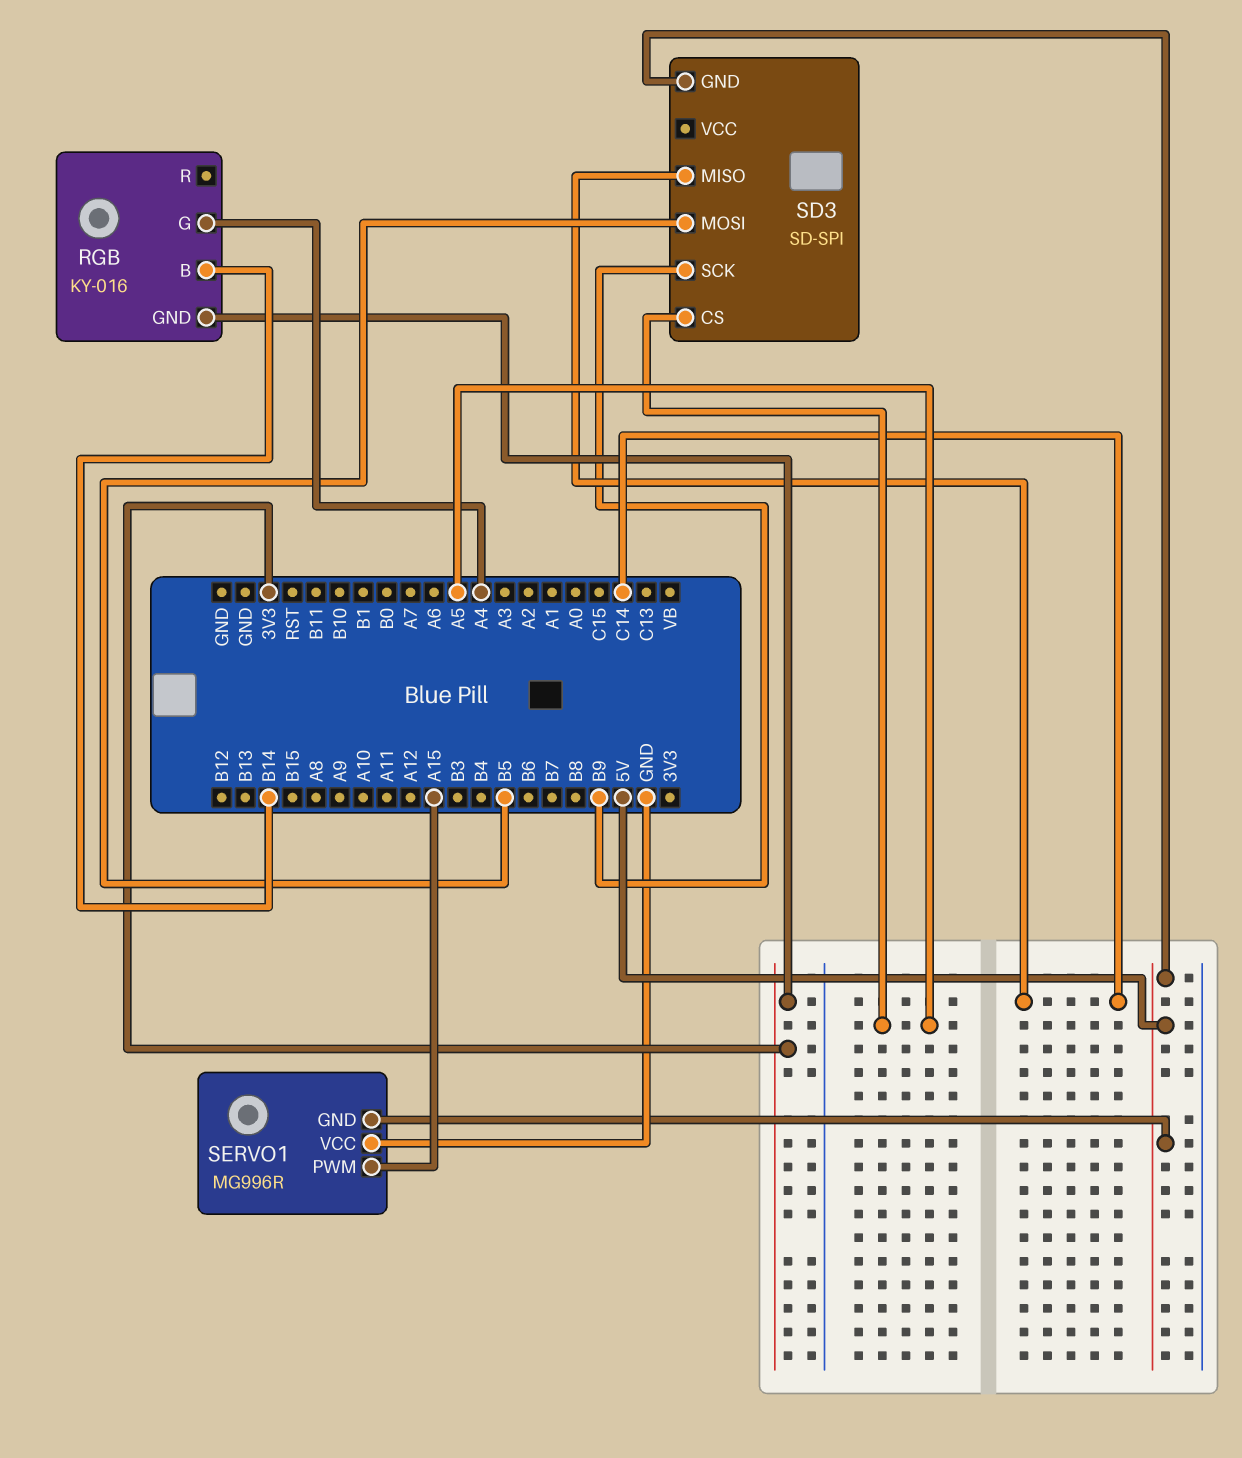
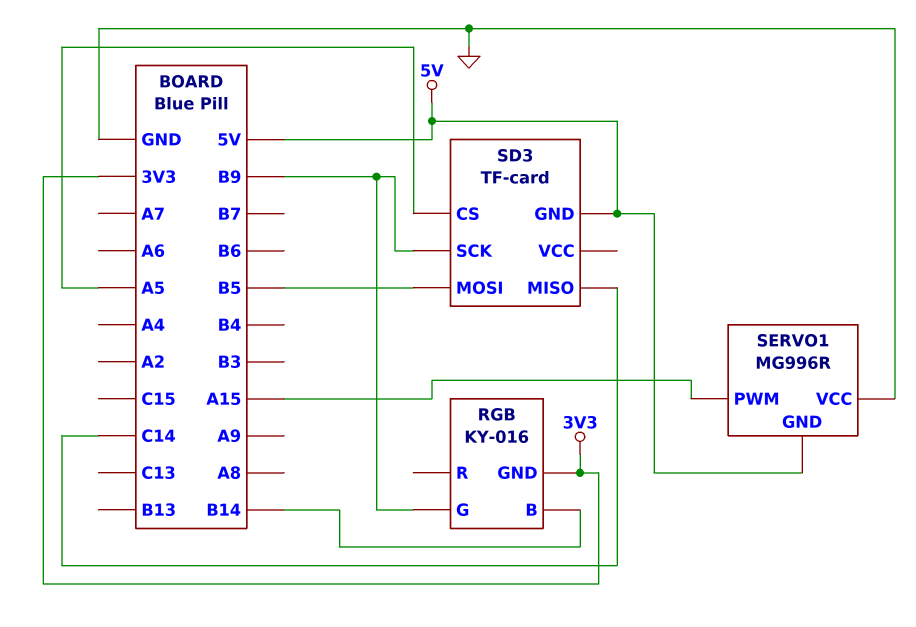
RGB pin G: A4 -> B9
SD3: SD-SPI -> TF-card

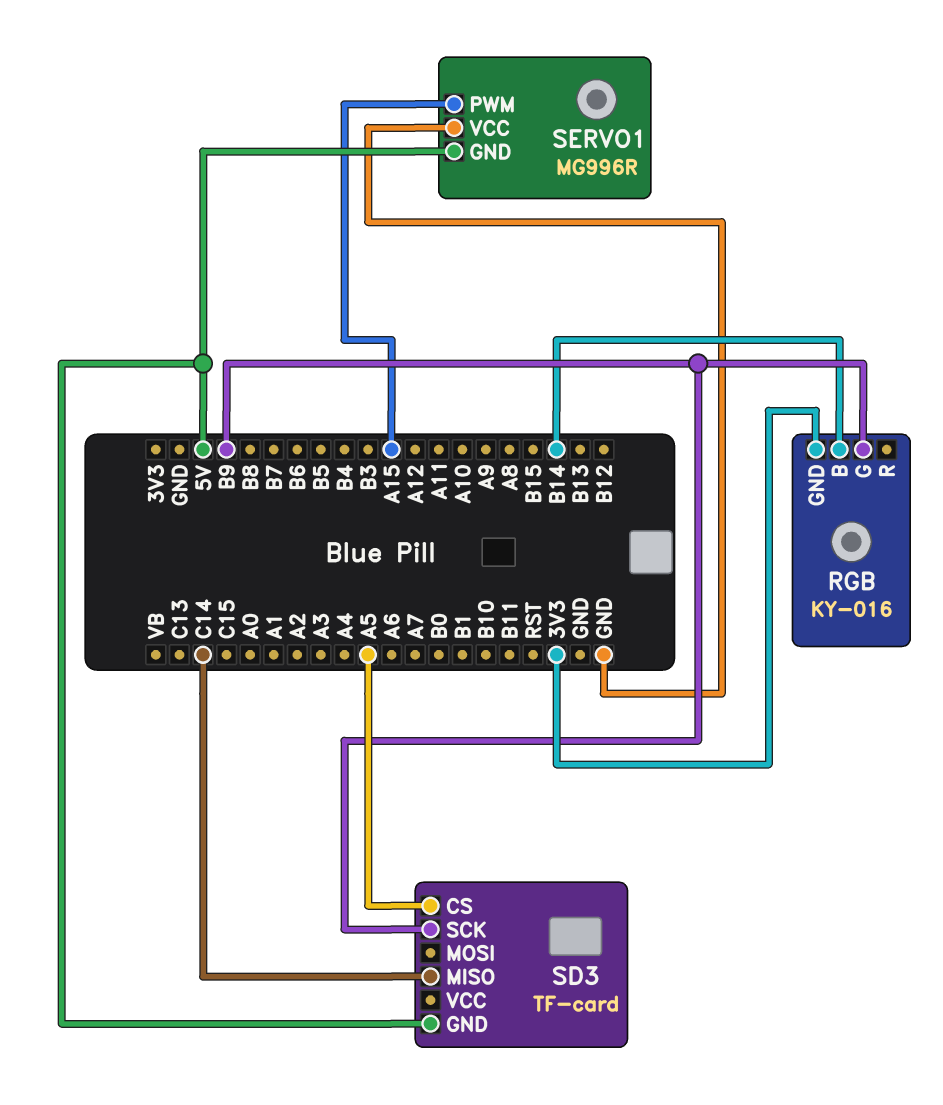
SD3 pin MOSI: B5 -> none

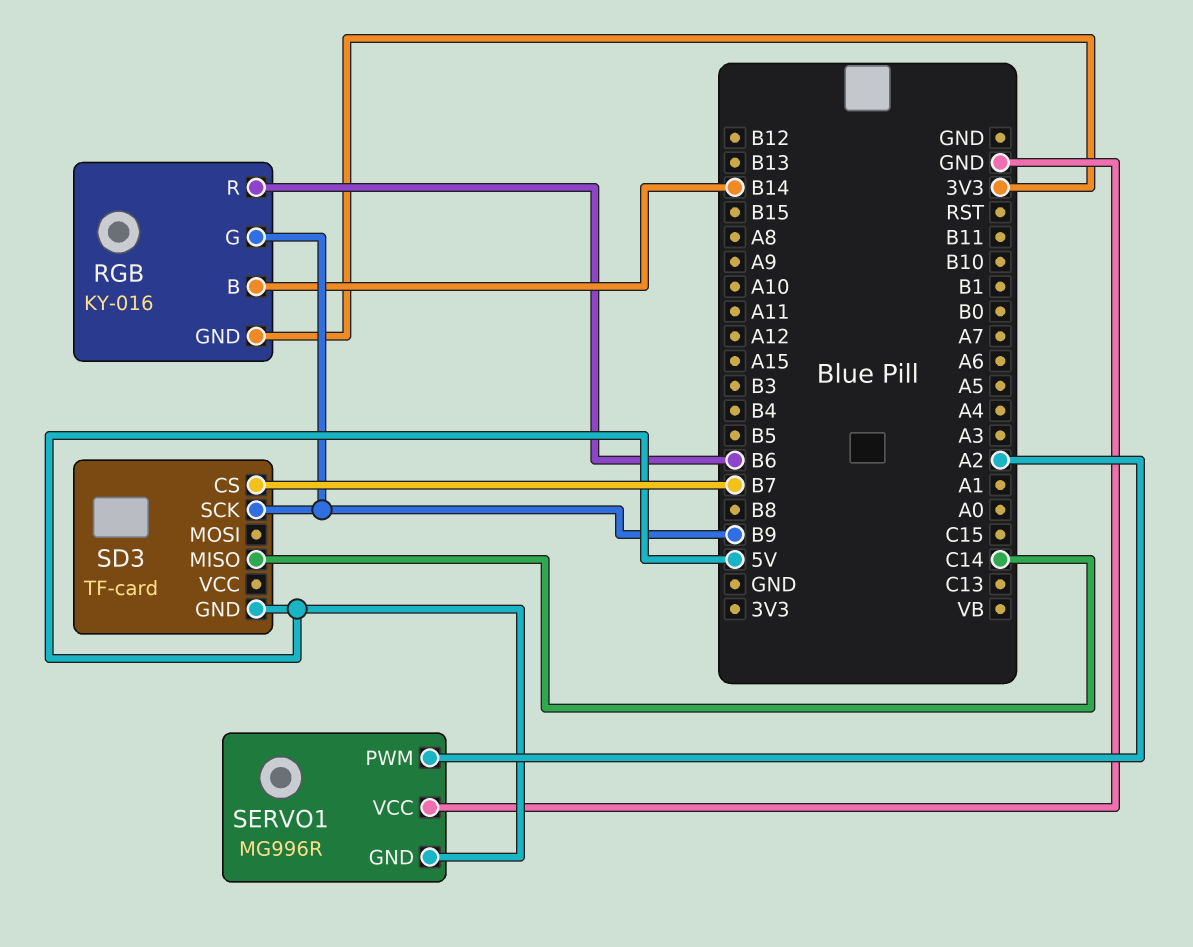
RGB pin R: none -> B6
SD3 pin CS: A5 -> B7
SERVO1 pin PWM: A15 -> A2

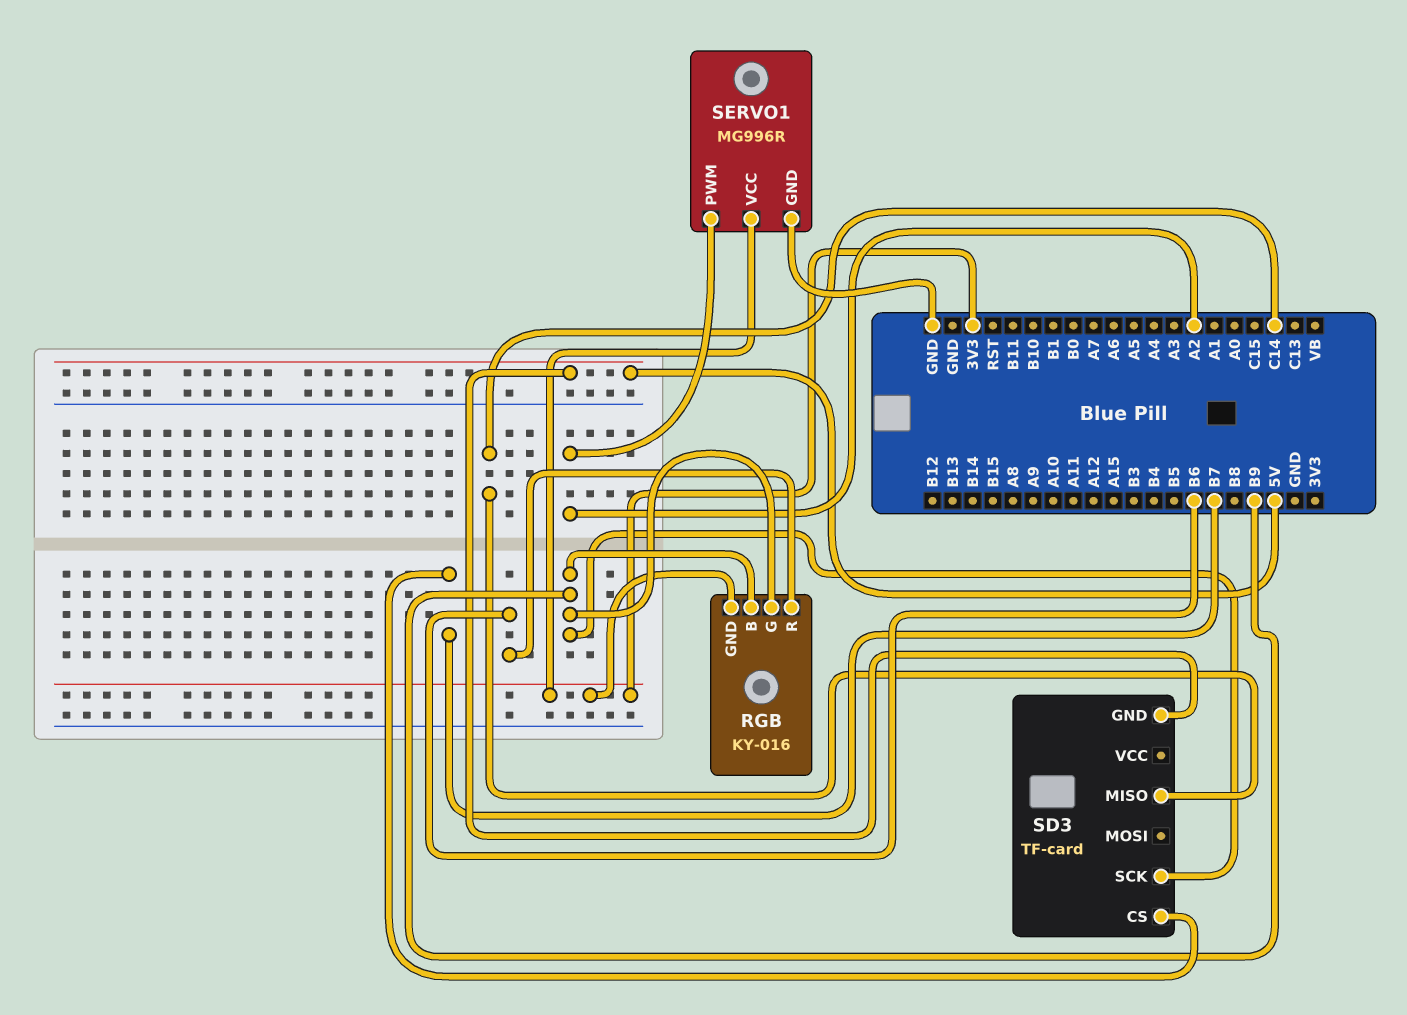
RGB pin B: B14 -> B9
SERVO1 pin GND: 5V -> GND
SERVO1 pin VCC: GND -> 3V3

